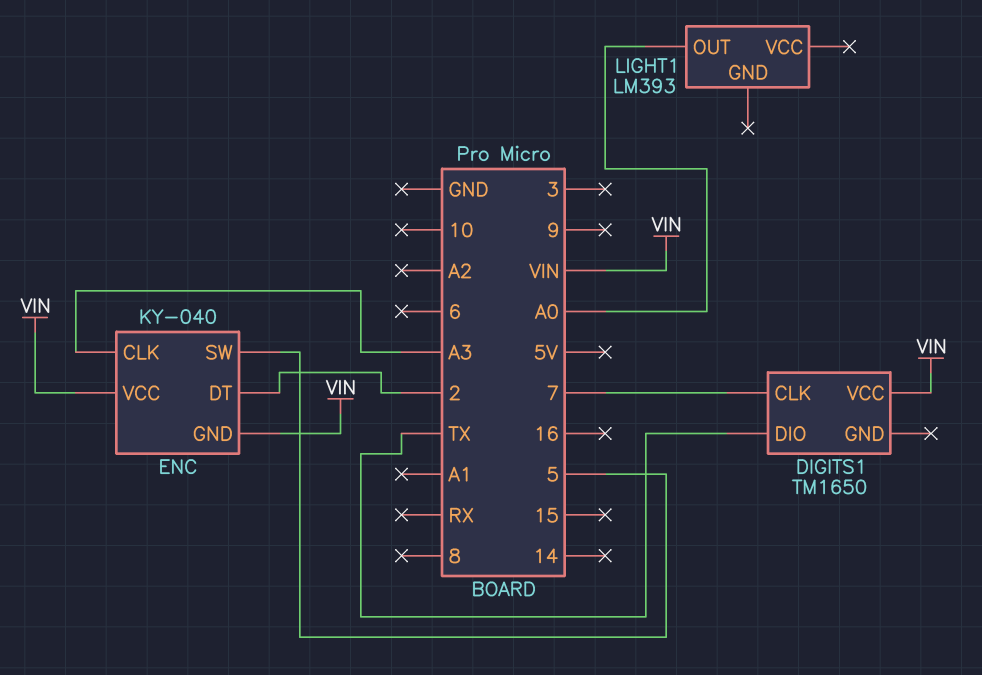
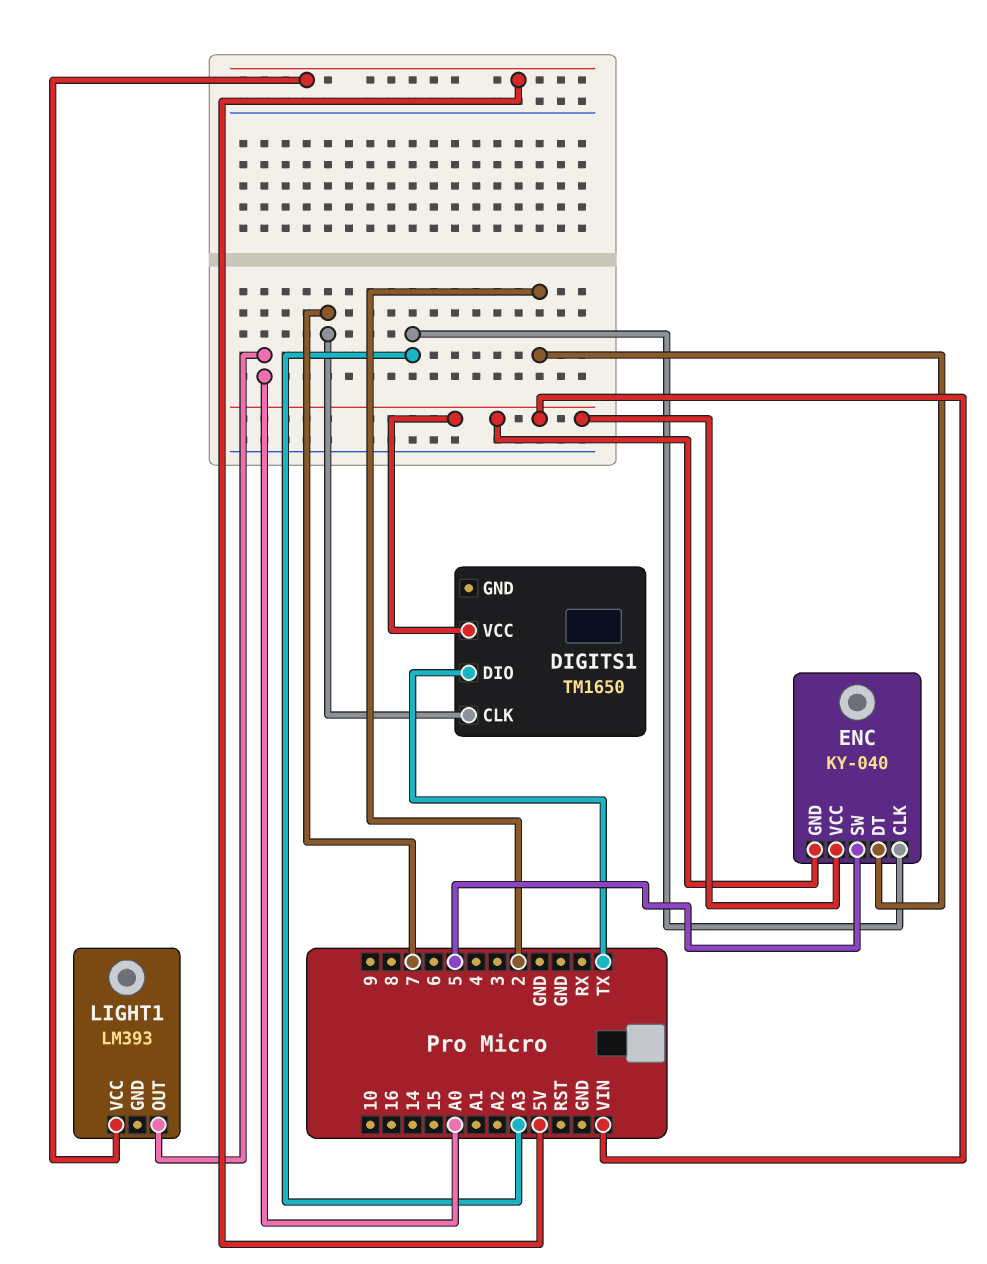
LIGHT1 pin VCC: none -> 5V

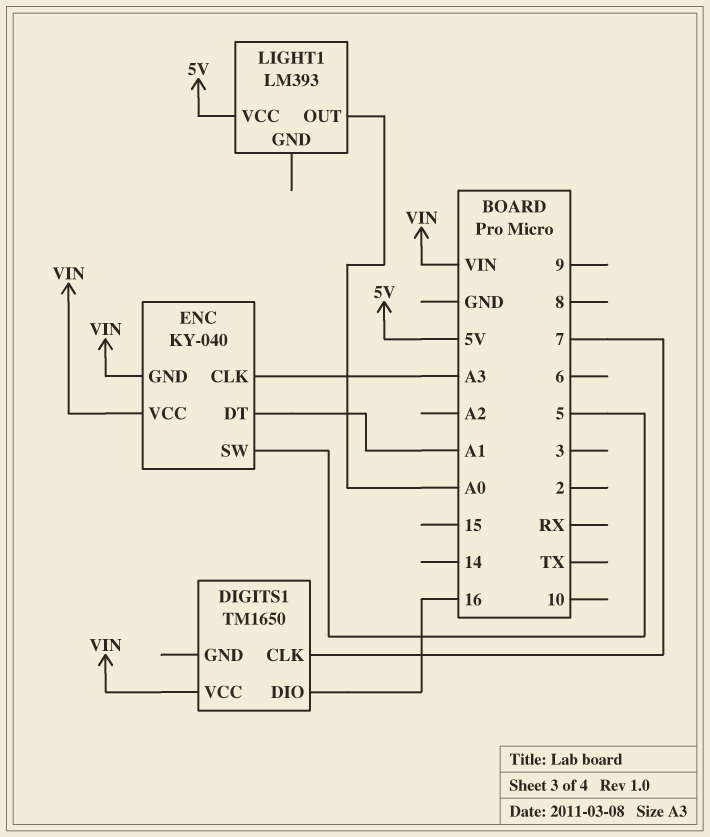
DIGITS1 pin DIO: TX -> 16
ENC pin DT: 2 -> A1

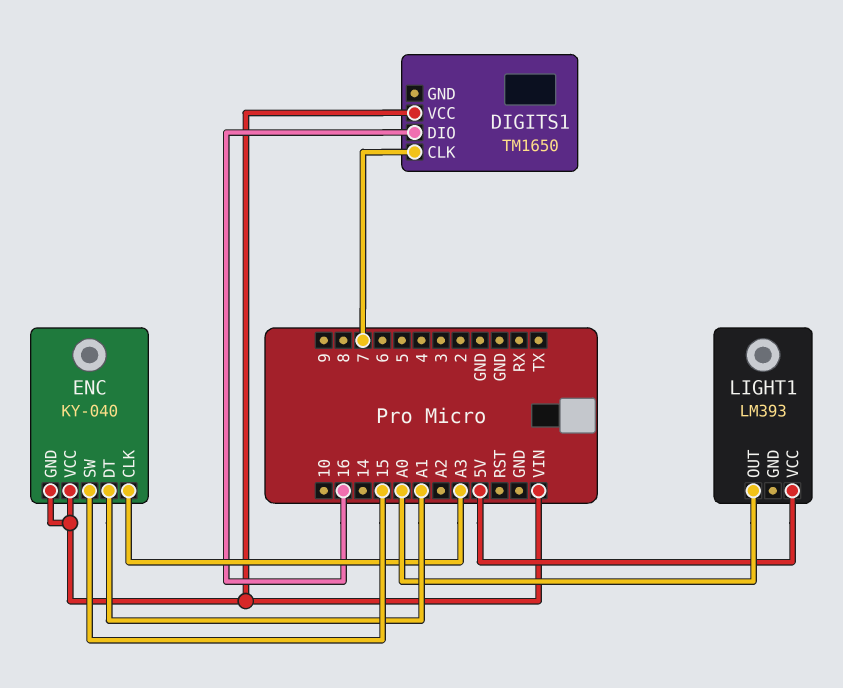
ENC pin SW: 5 -> 15

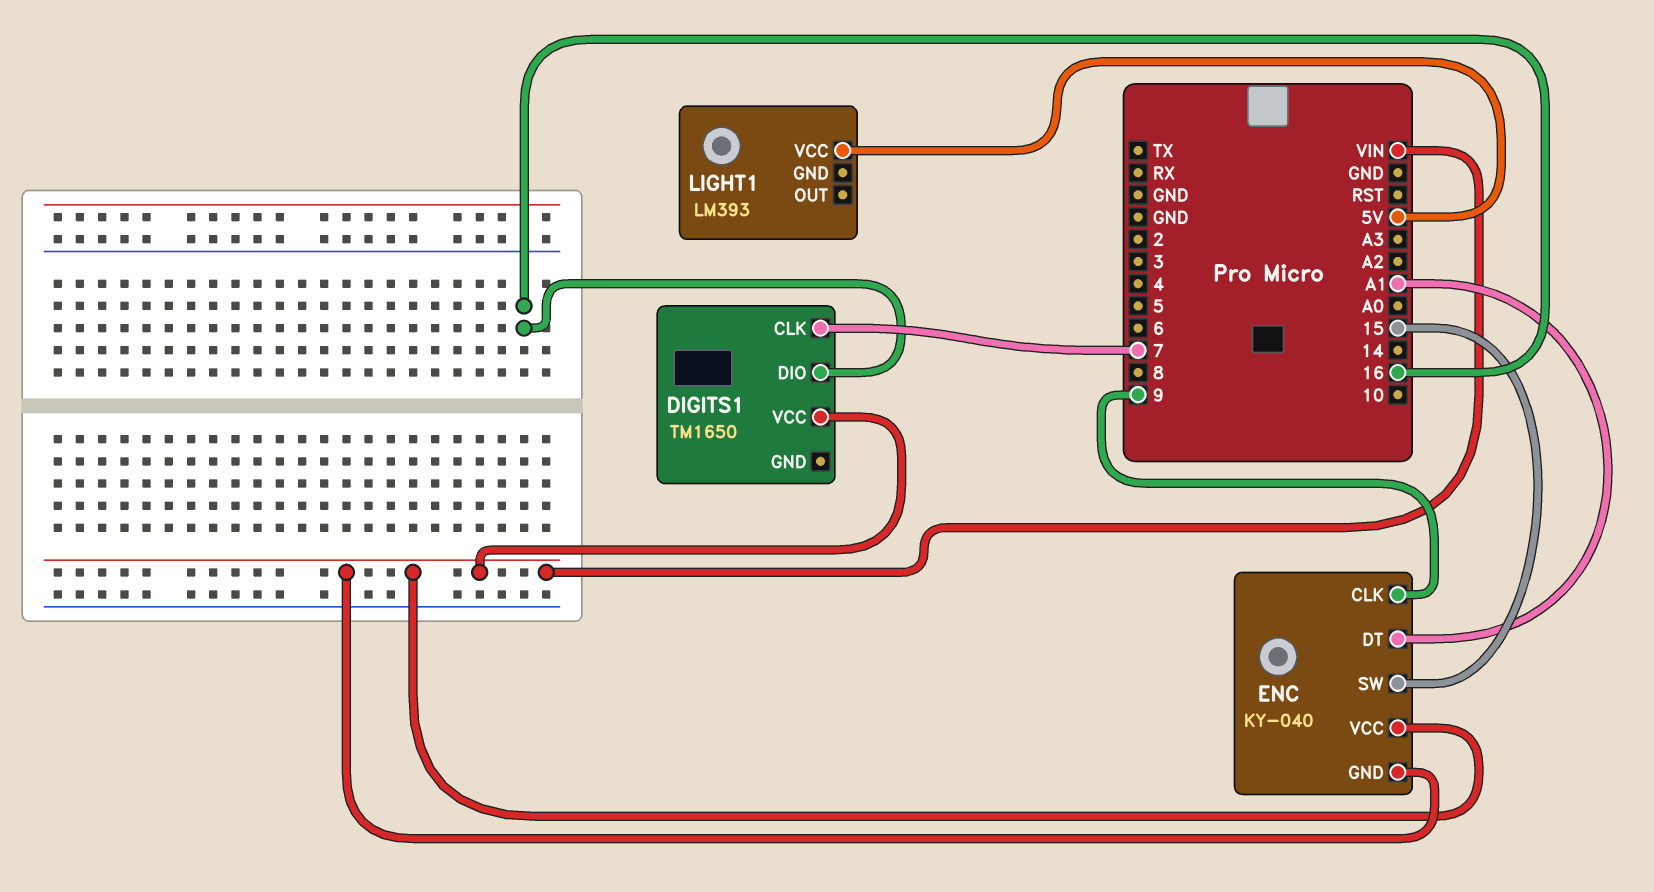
ENC pin CLK: A3 -> 9
LIGHT1 pin OUT: A0 -> none

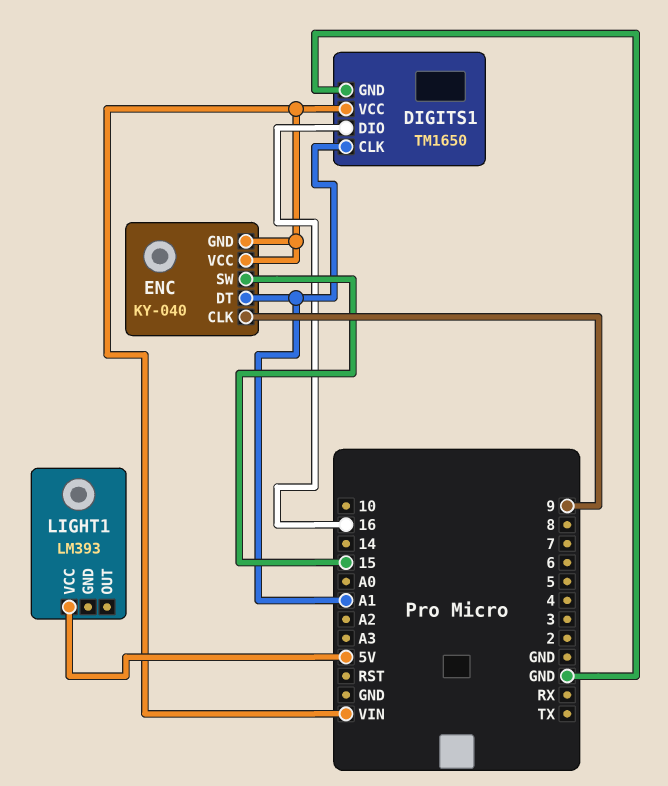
DIGITS1 pin CLK: 7 -> A1
DIGITS1 pin GND: none -> GND

